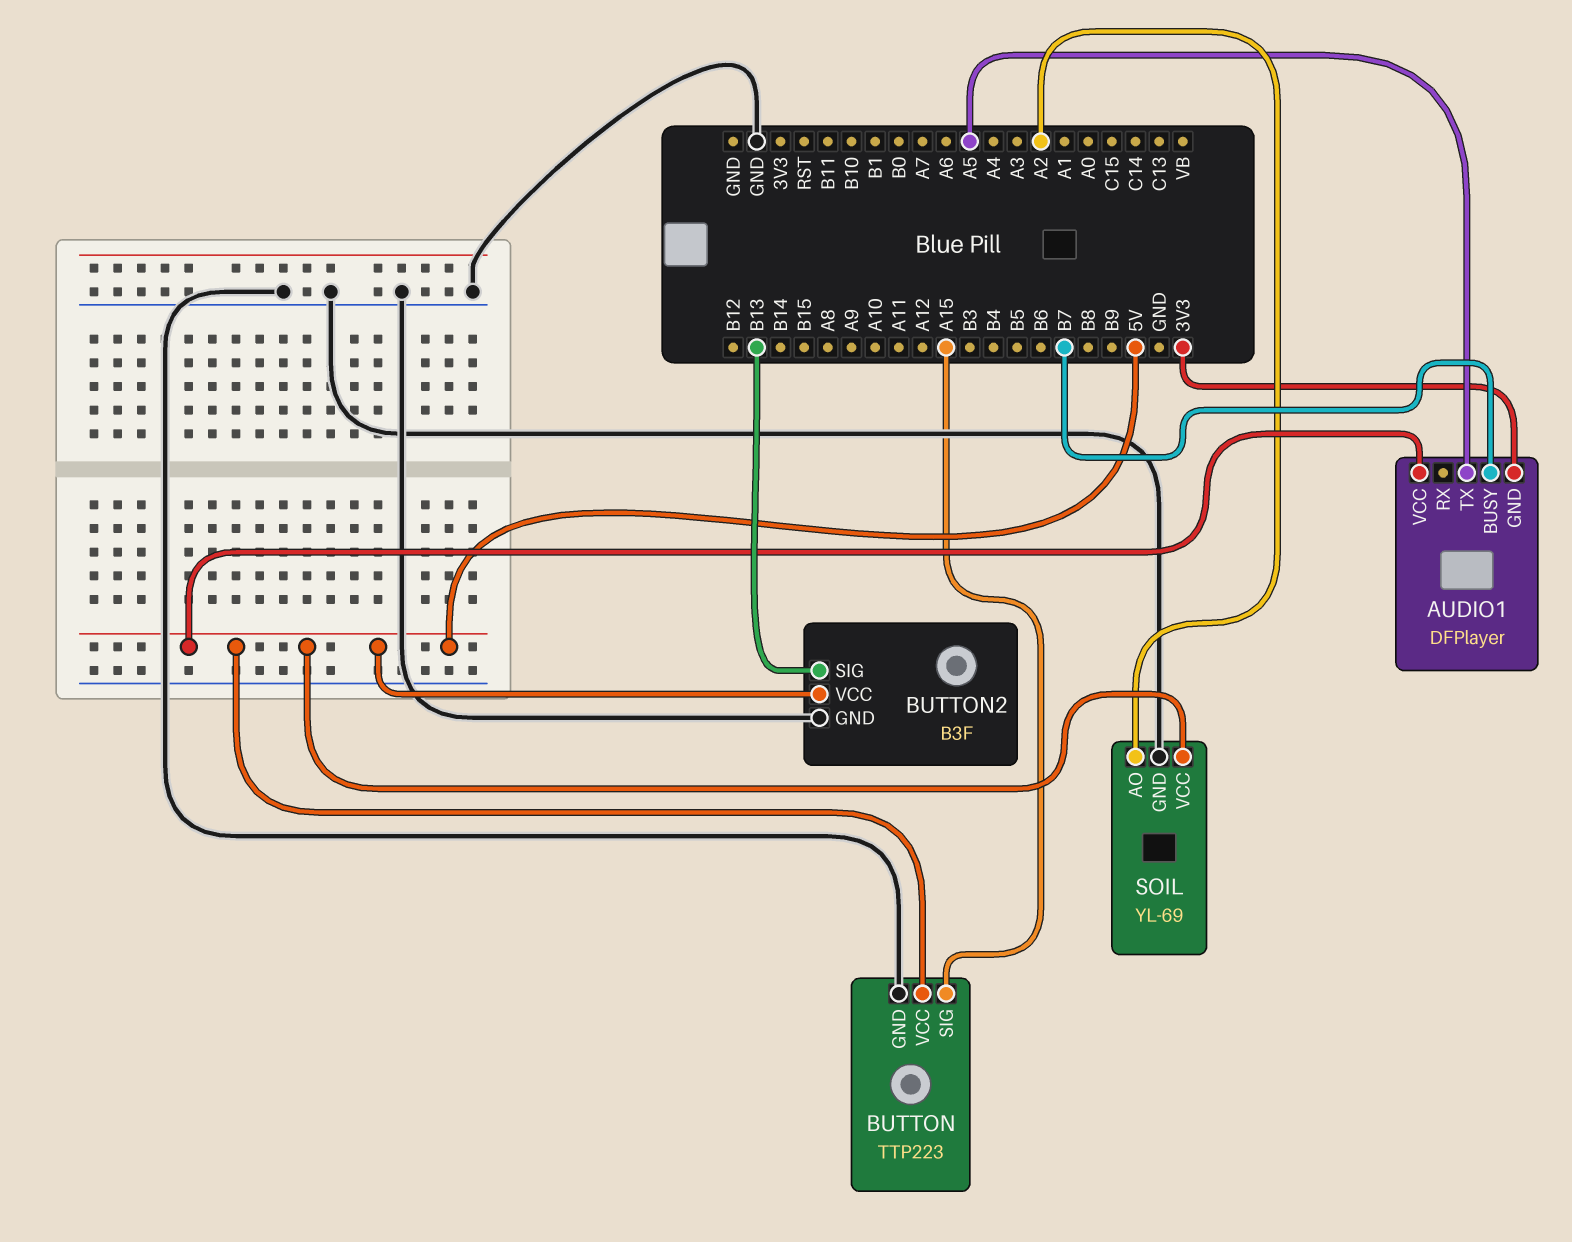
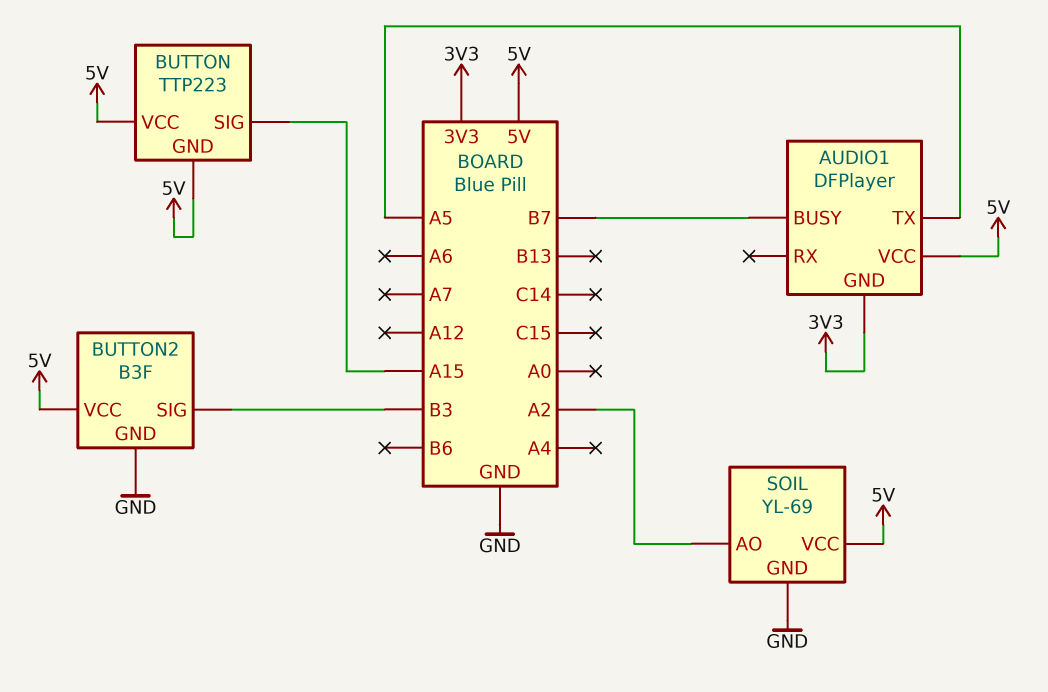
BUTTON pin GND: GND -> 5V
BUTTON2 pin SIG: B13 -> B3

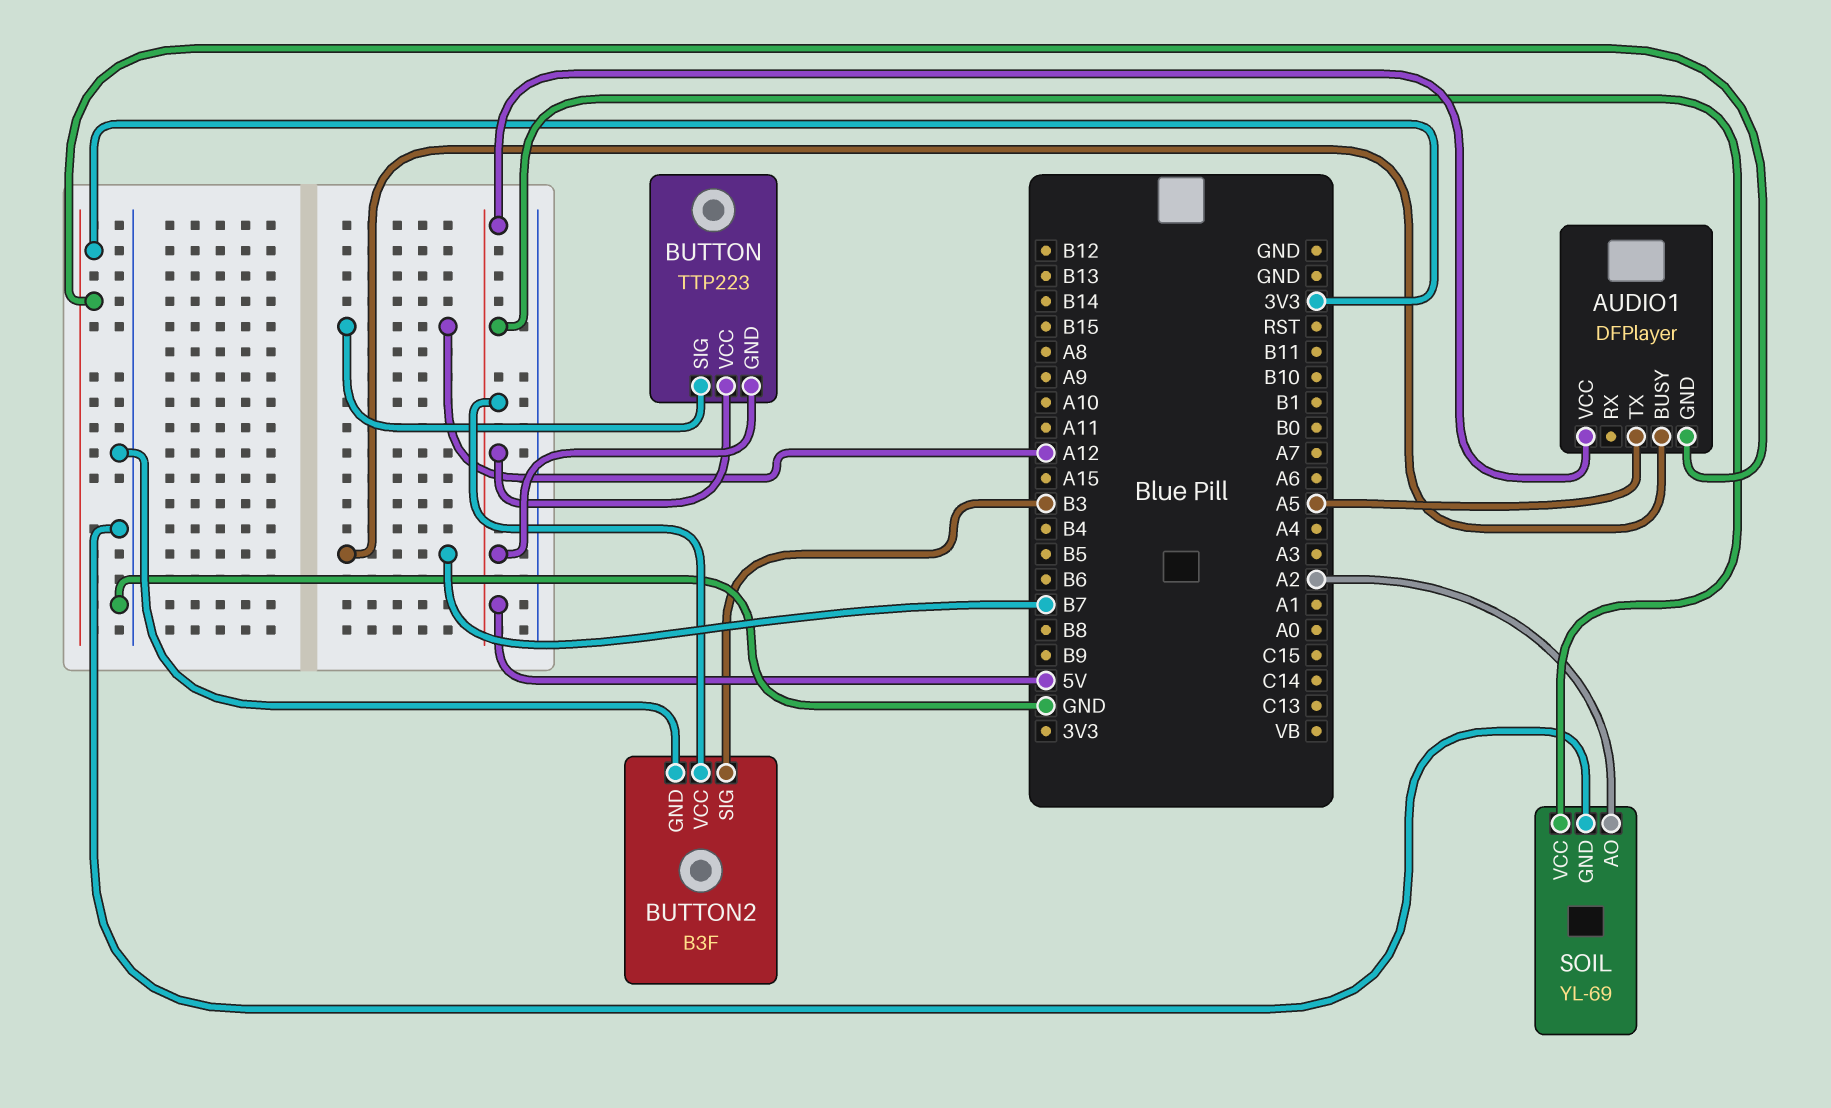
BUTTON pin SIG: A15 -> A12

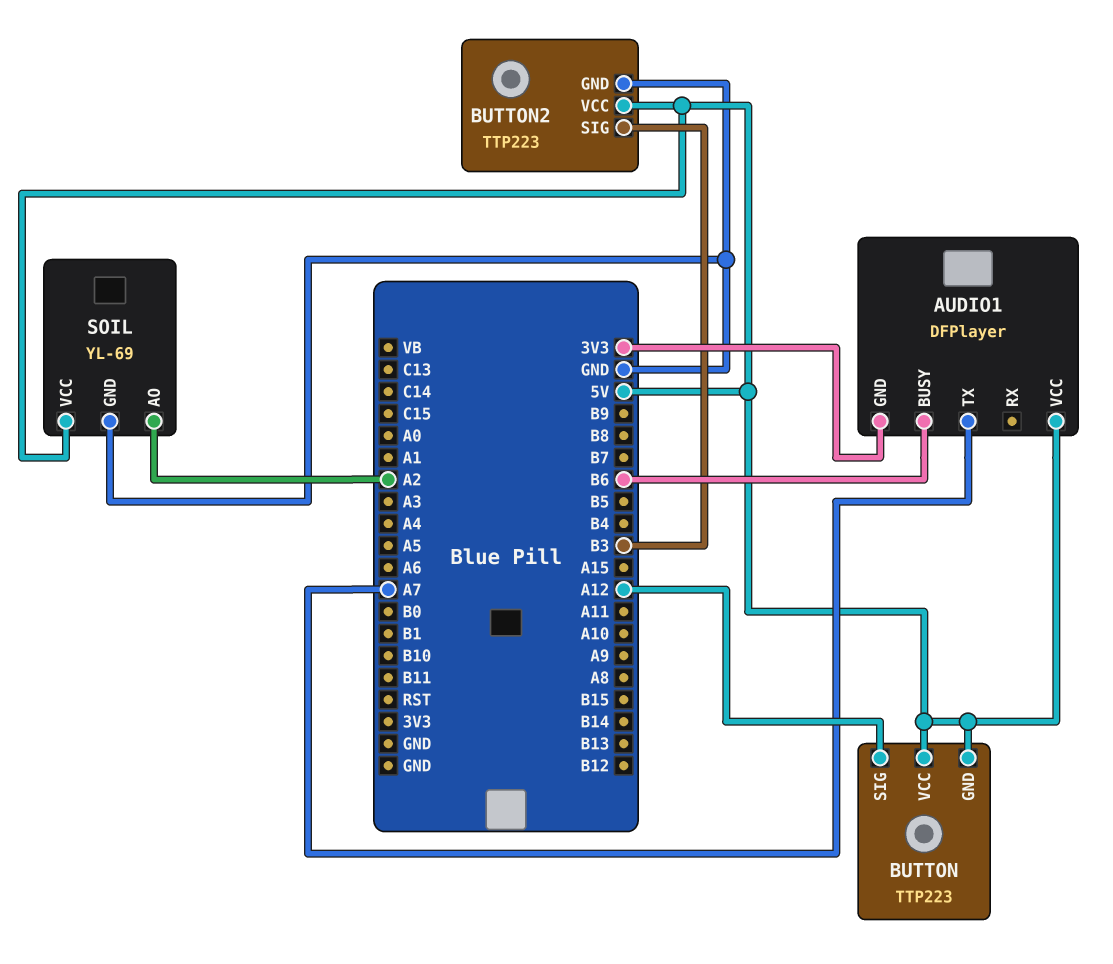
AUDIO1 pin BUSY: B7 -> B6
AUDIO1 pin TX: A5 -> A7
BUTTON2: B3F -> TTP223

